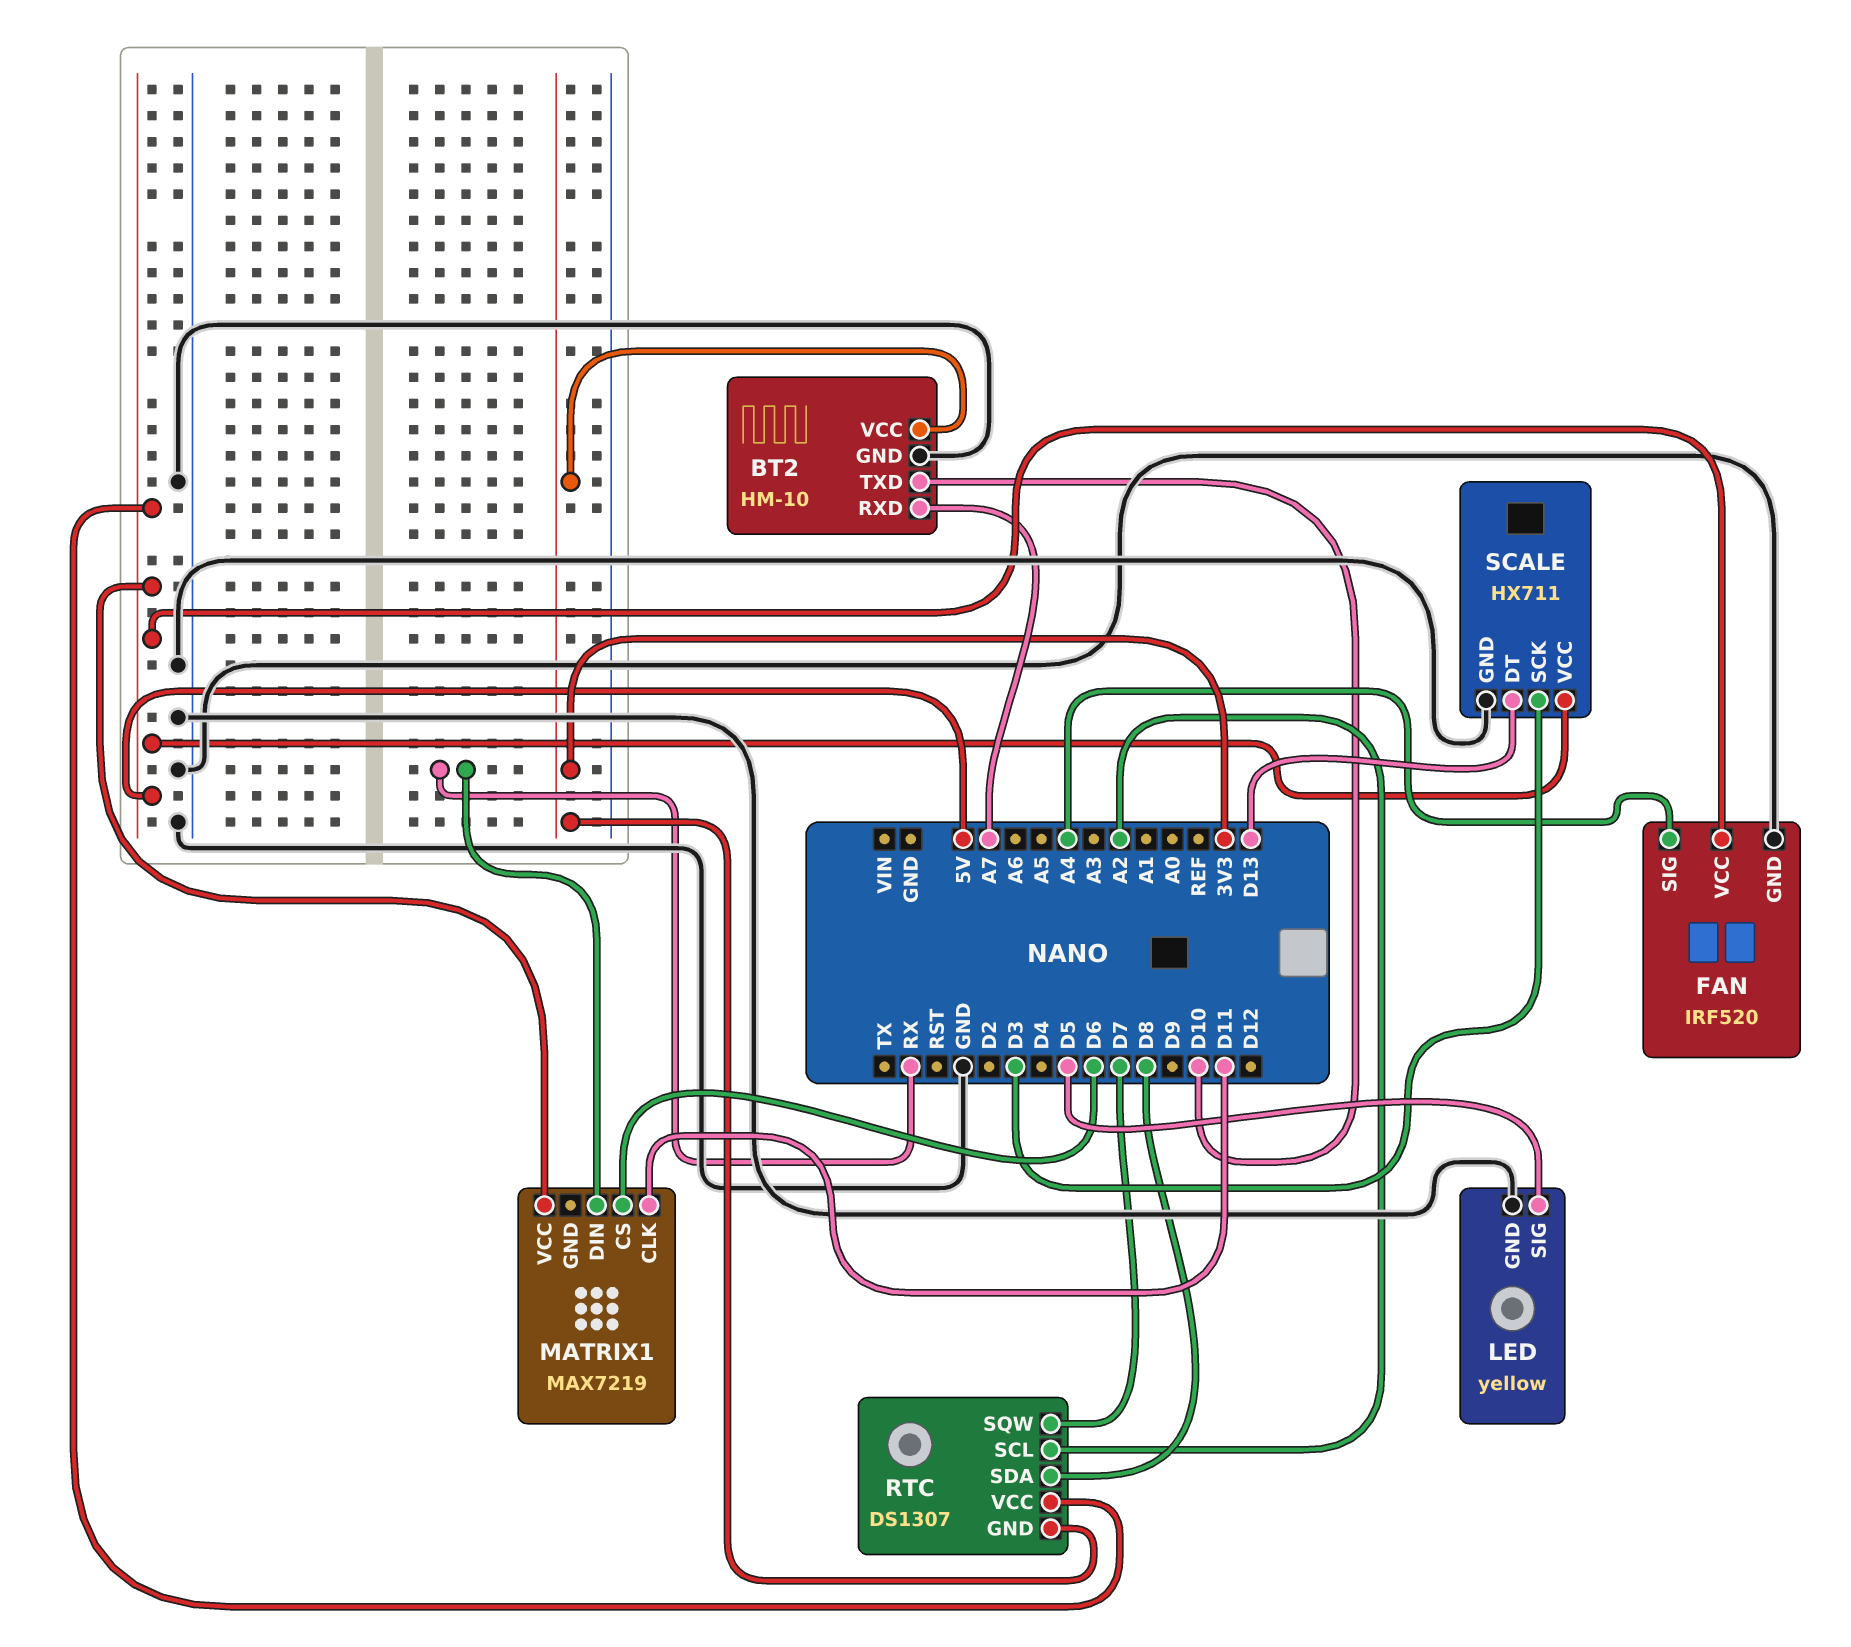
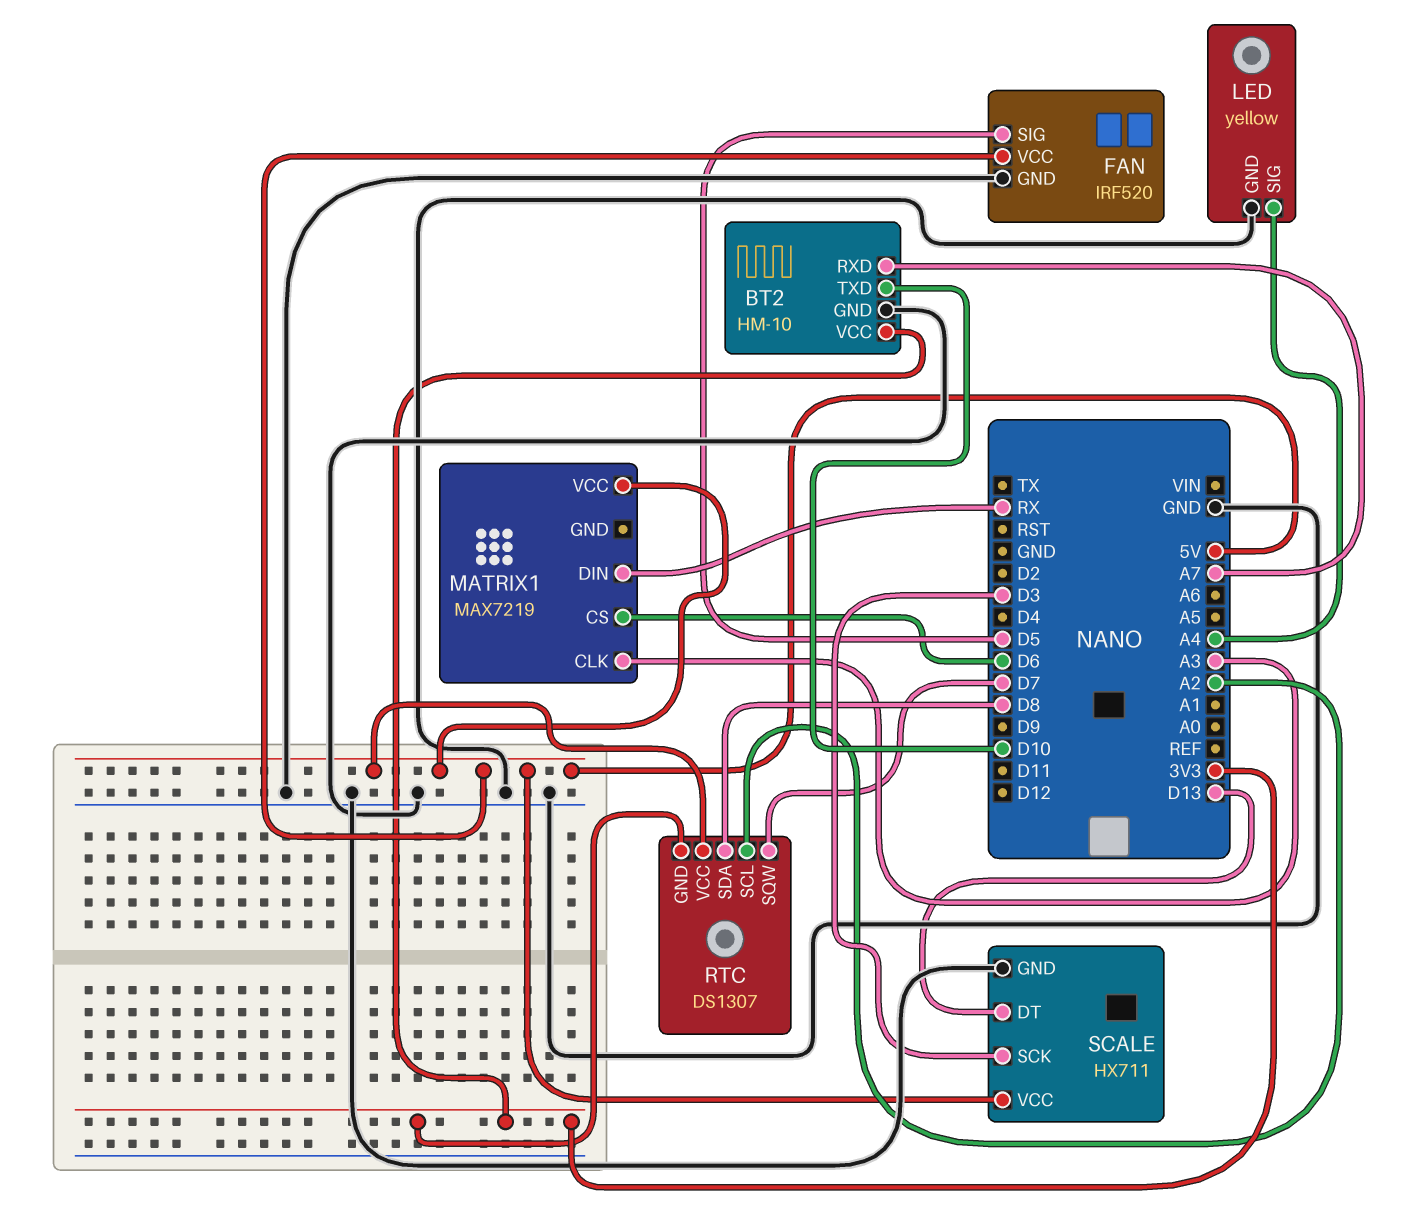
FAN pin SIG: A4 -> D5
LED pin SIG: D5 -> A4
MATRIX1 pin CLK: D11 -> A3

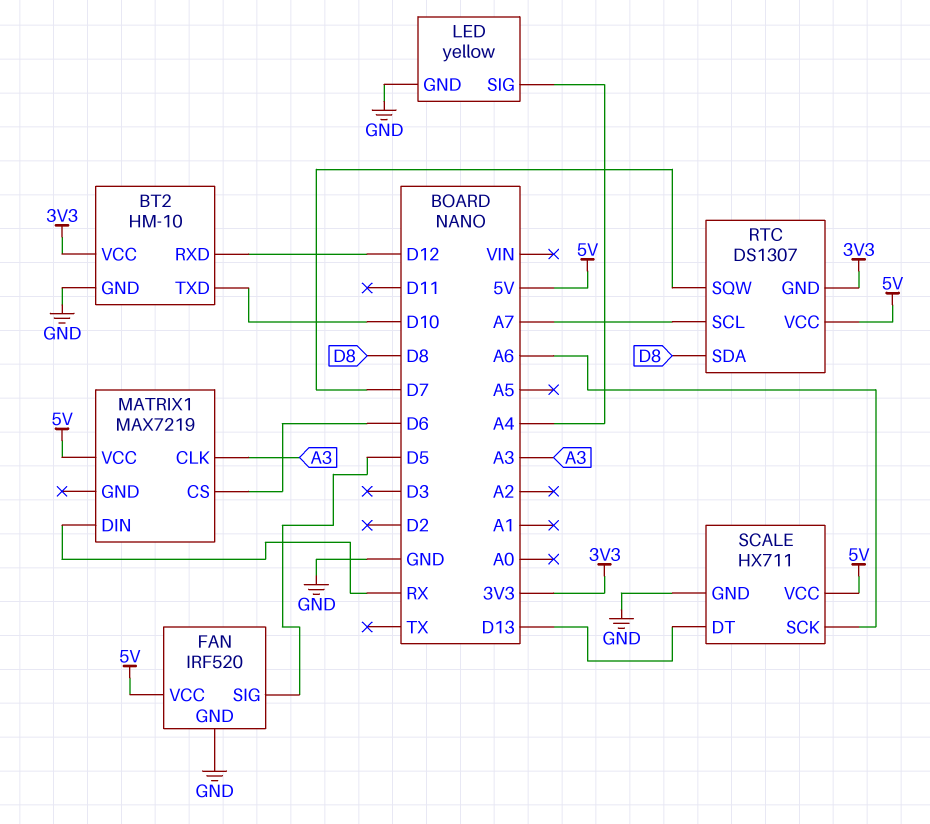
BT2 pin RXD: A7 -> D12
RTC pin SCL: A2 -> A7
SCALE pin SCK: D3 -> A6

